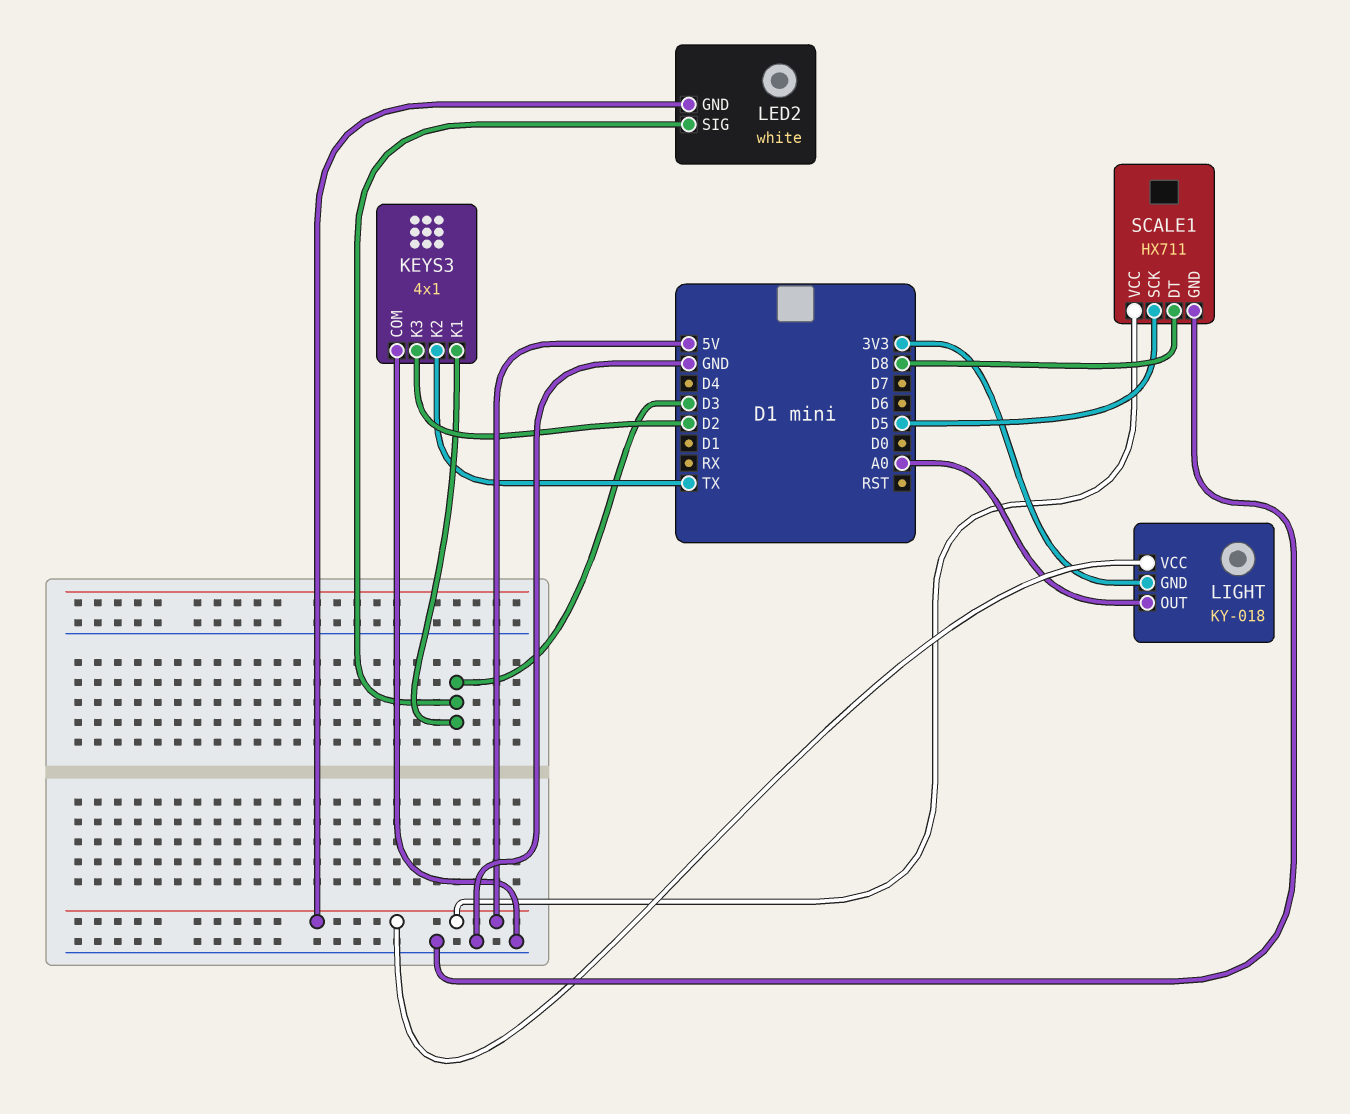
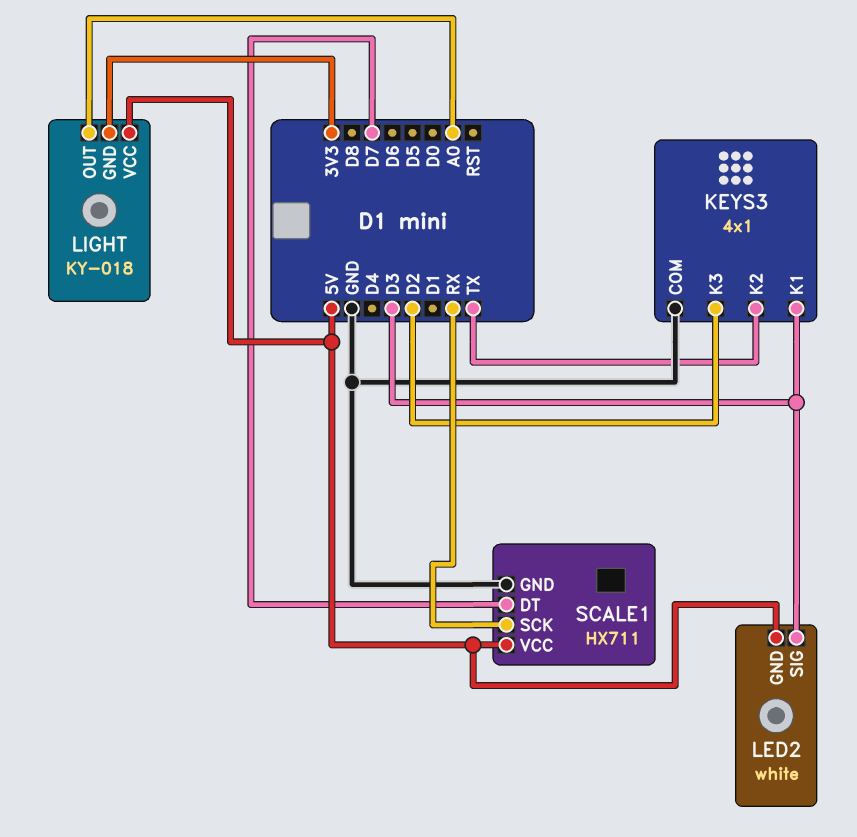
SCALE1 pin DT: D8 -> D7
SCALE1 pin SCK: D5 -> RX

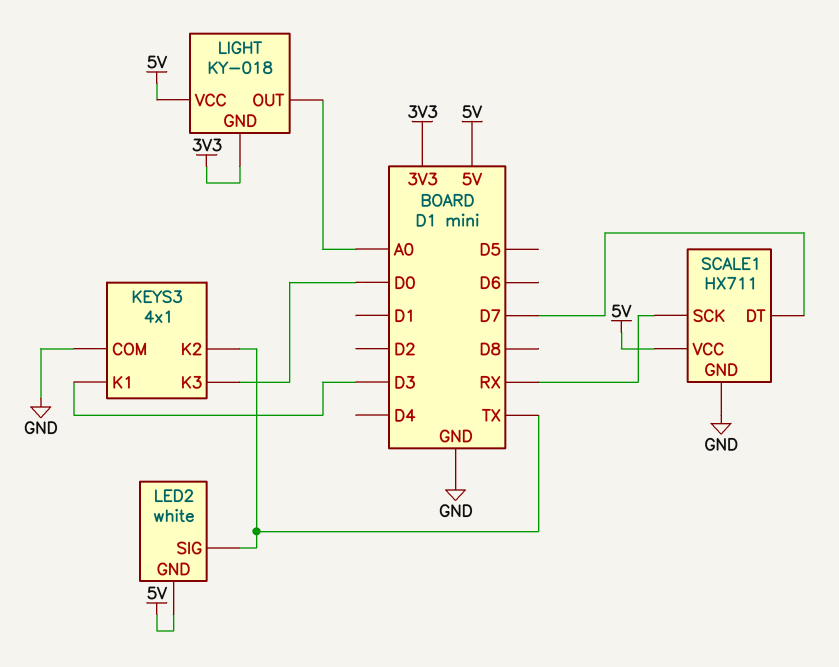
KEYS3 pin K3: D2 -> D0
LED2 pin SIG: D3 -> TX

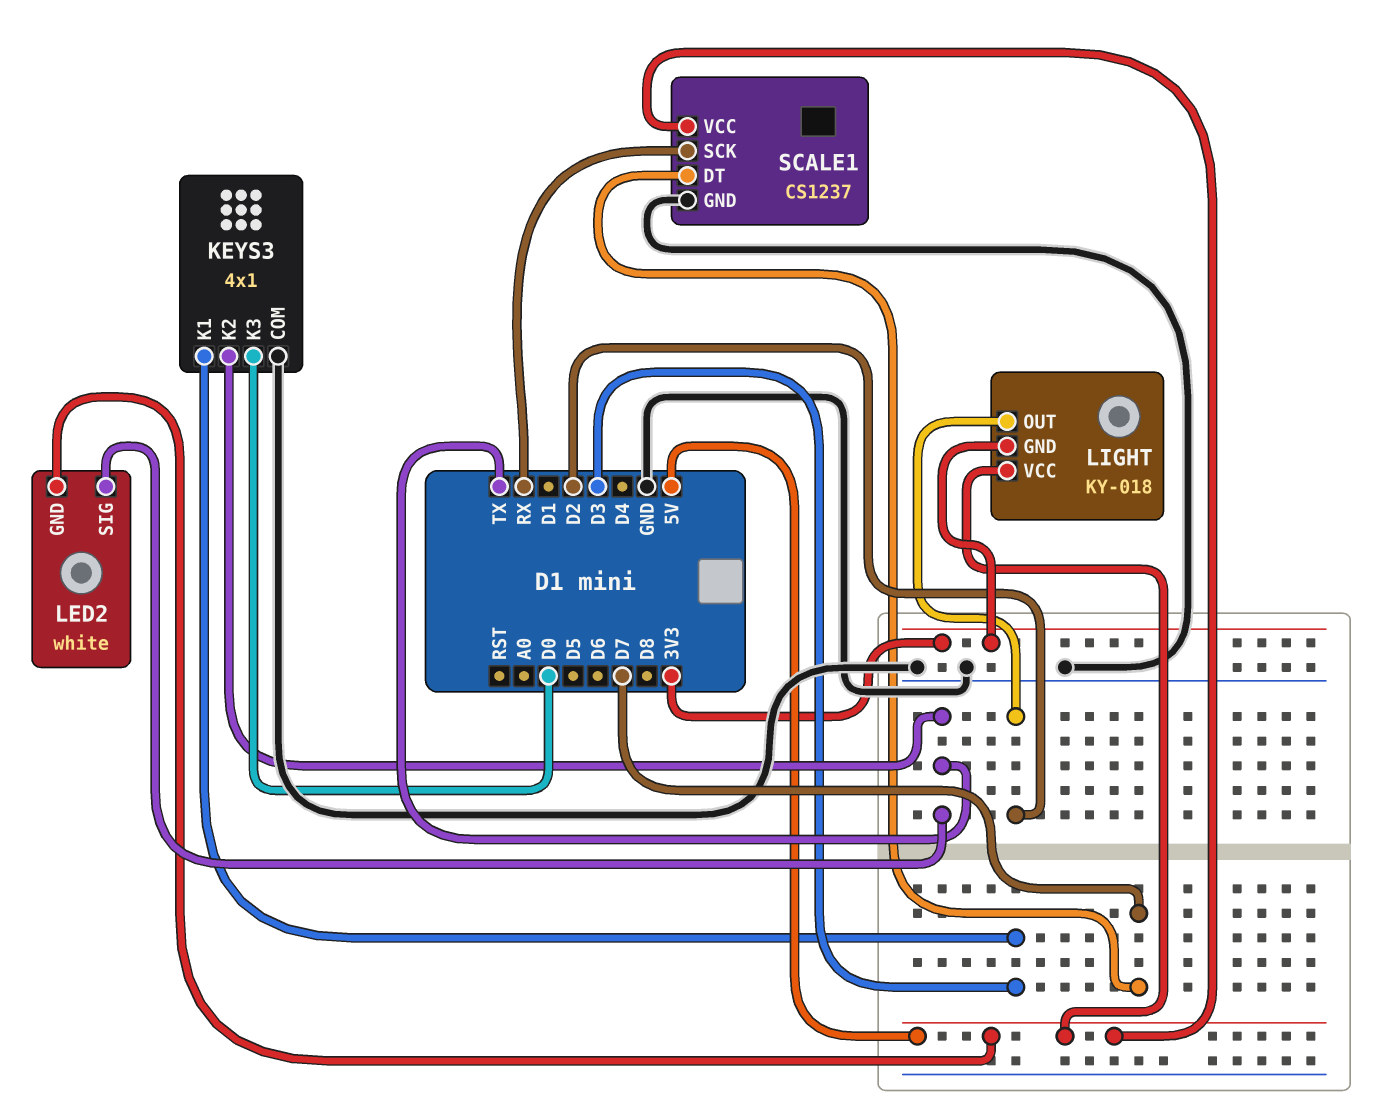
LIGHT pin OUT: A0 -> D2
SCALE1: HX711 -> CS1237

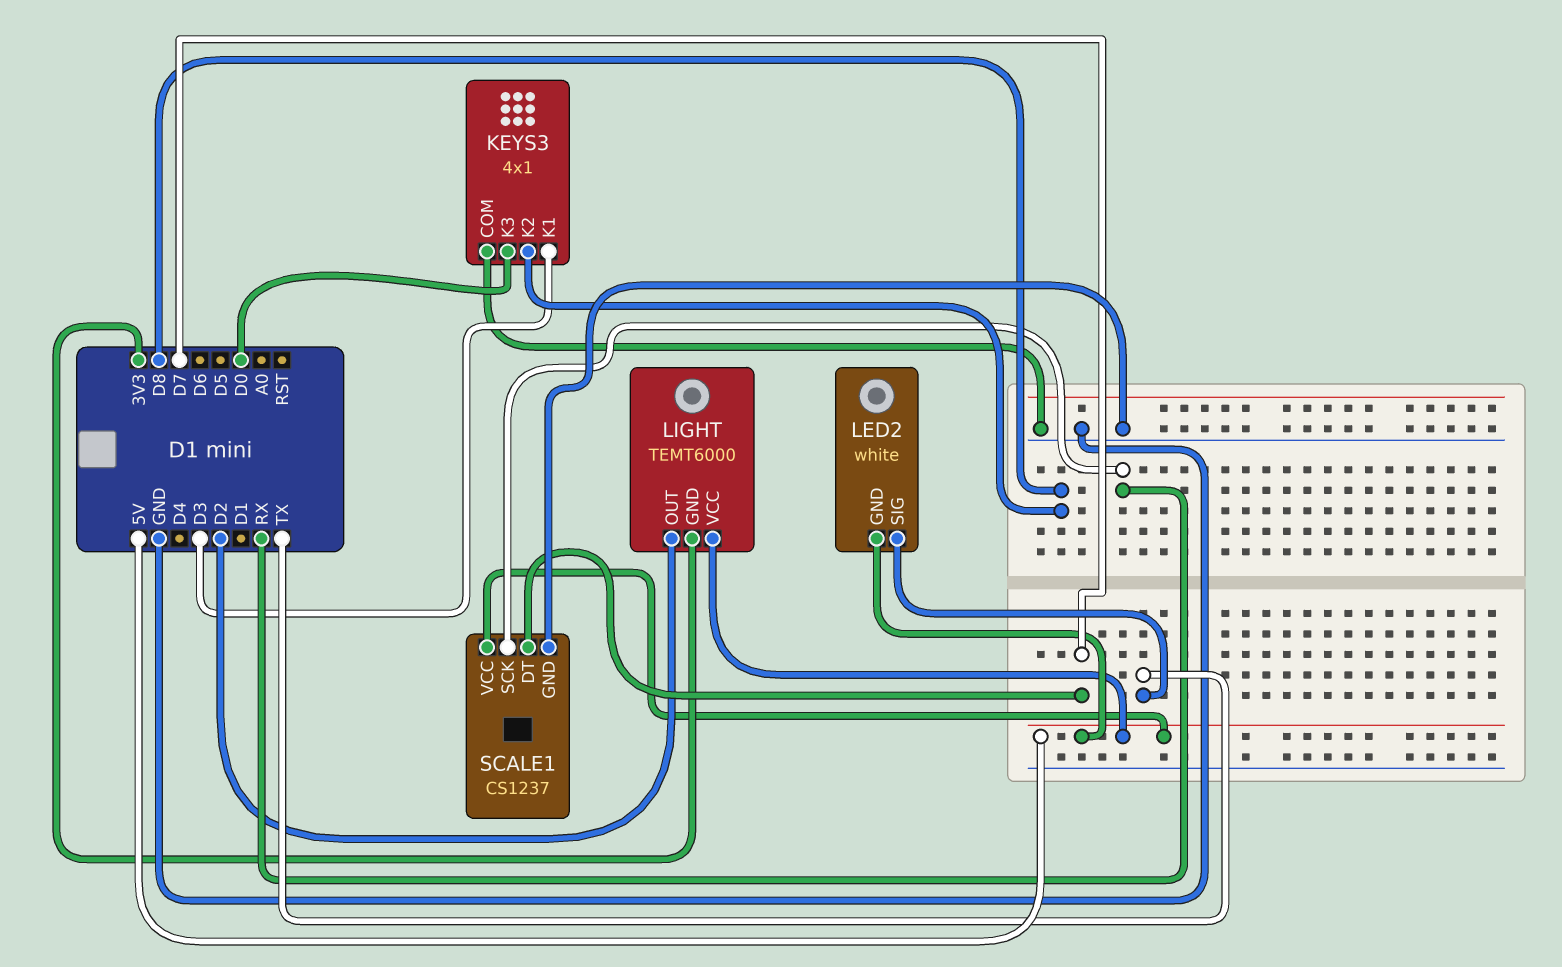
KEYS3 pin K2: TX -> D8
LIGHT: KY-018 -> TEMT6000

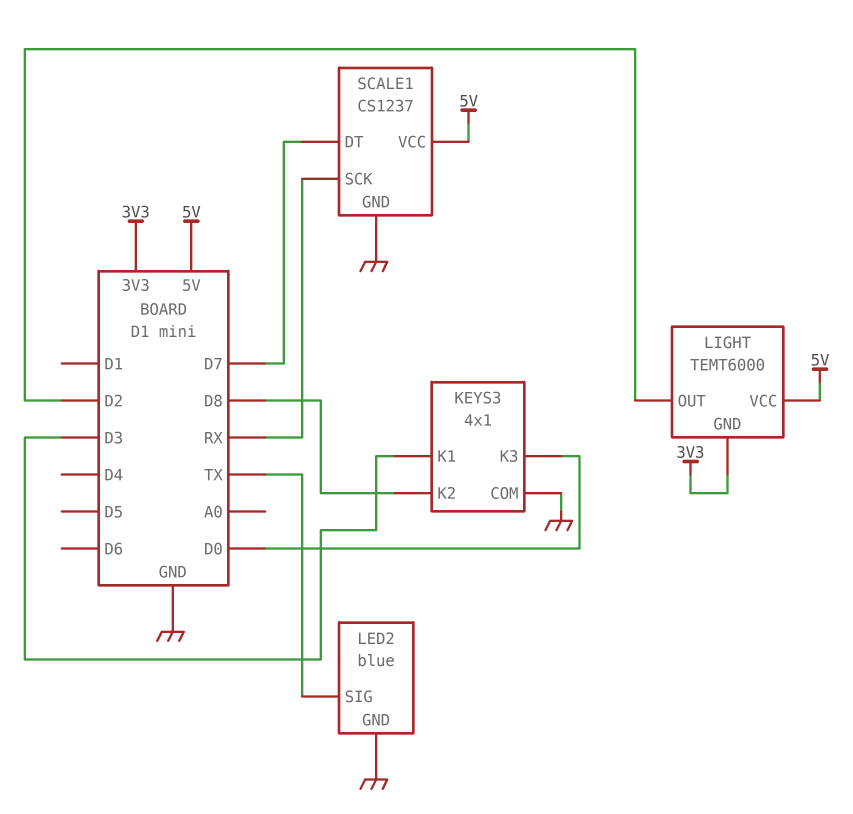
LED2: white -> blue
LED2 pin GND: 5V -> GND

